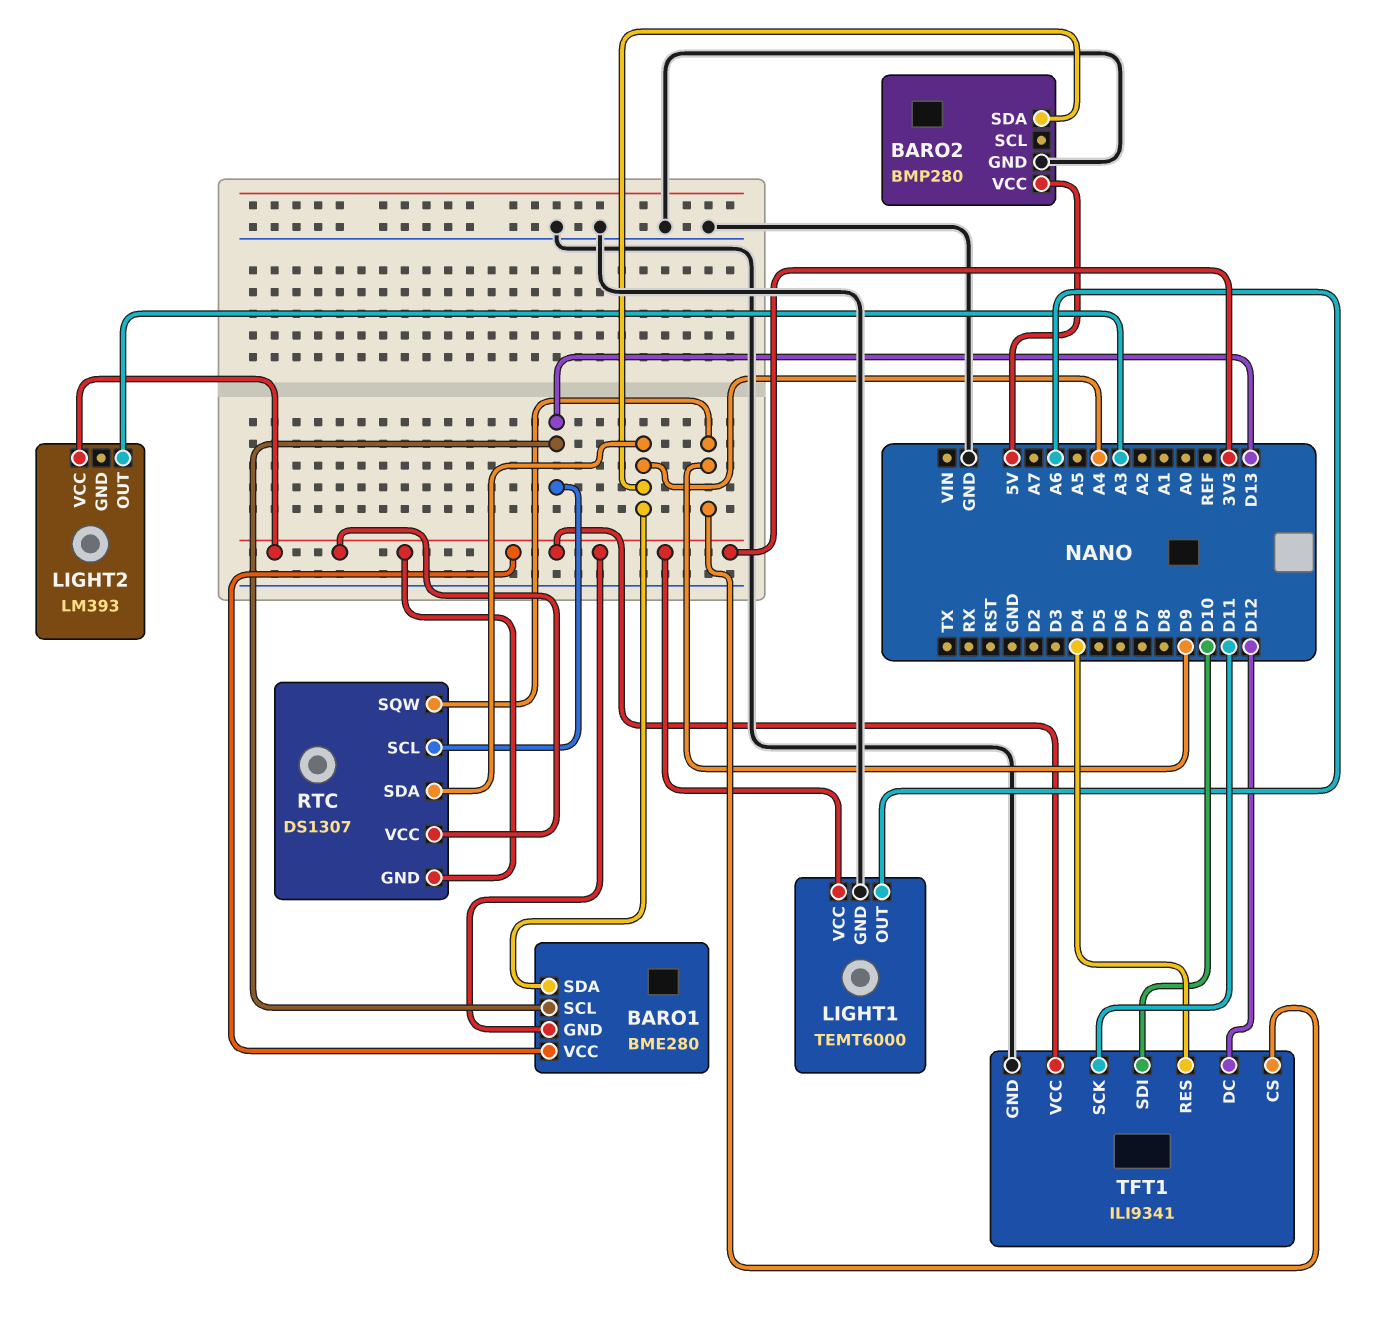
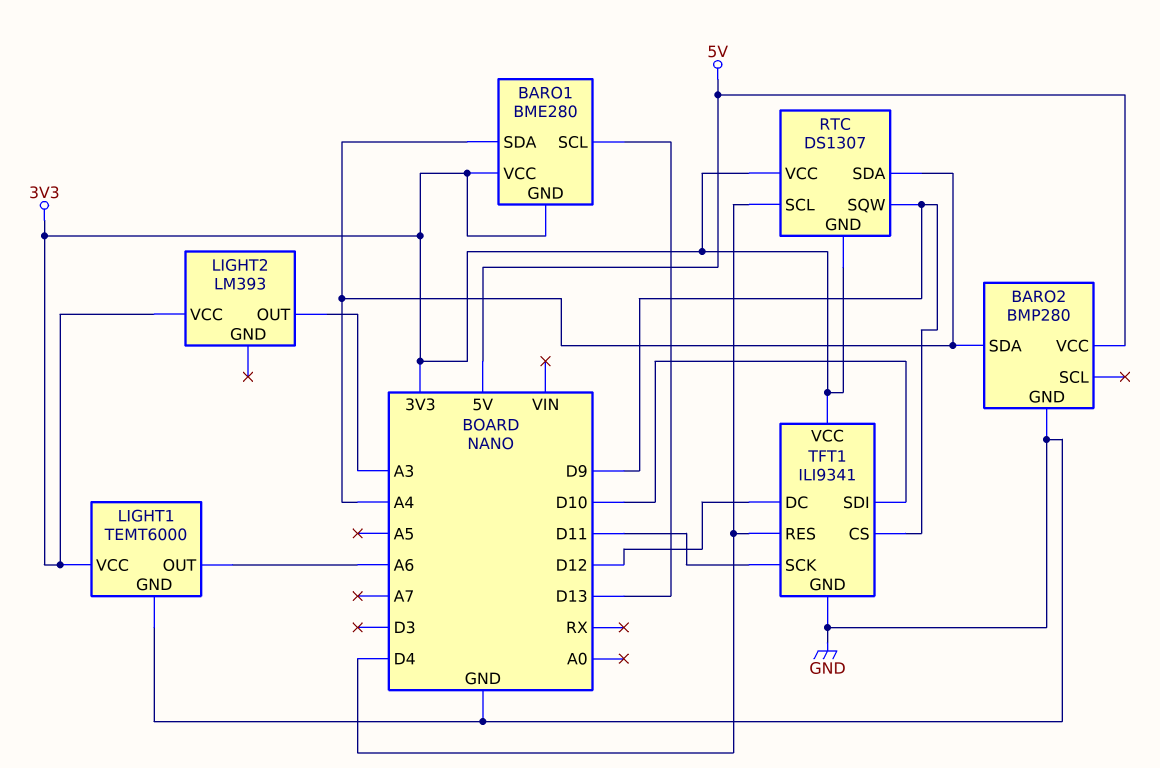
RTC pin SCL: D13 -> D4

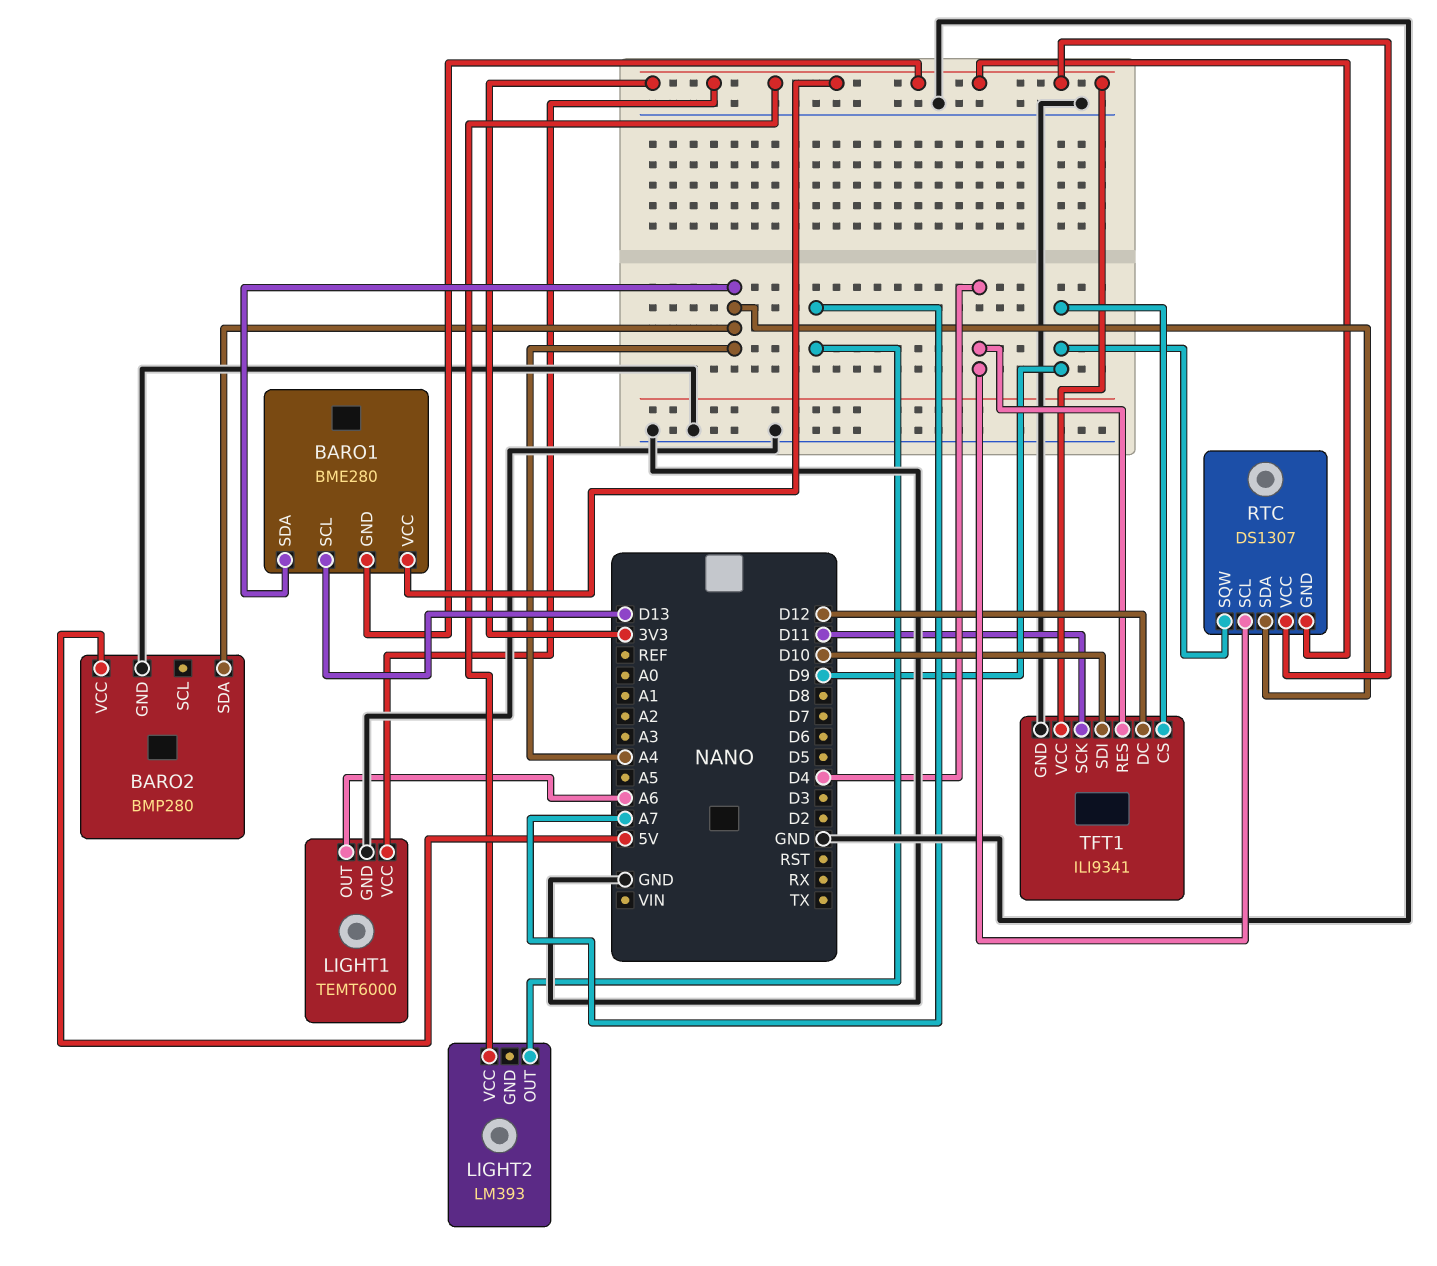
LIGHT2 pin OUT: A3 -> A7

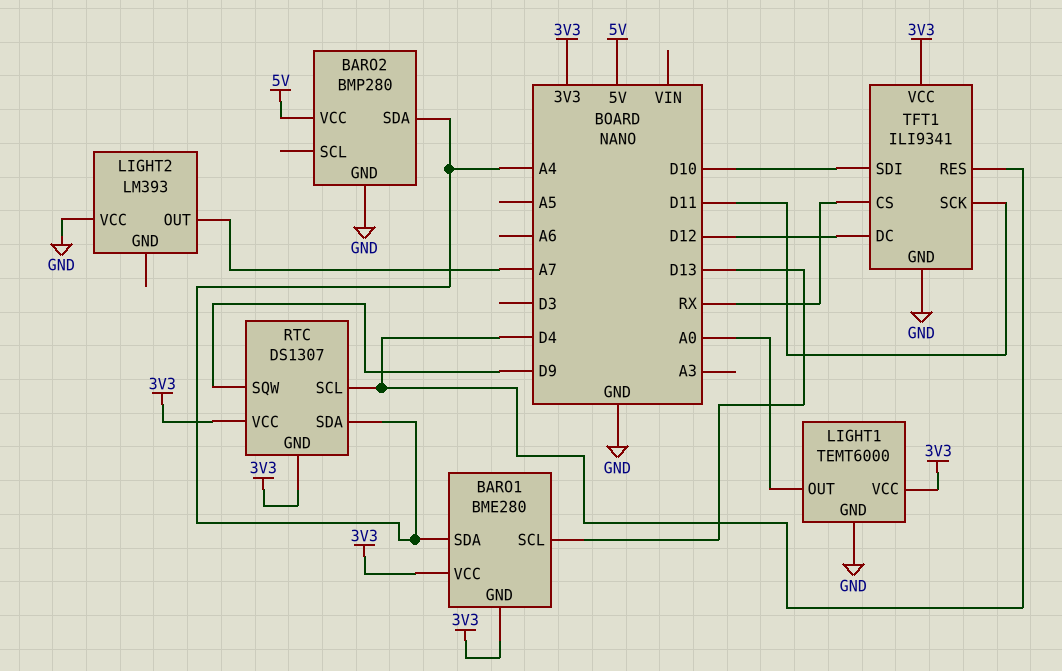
LIGHT1 pin OUT: A6 -> A0
LIGHT2 pin VCC: 3V3 -> GND
TFT1 pin CS: D9 -> RX

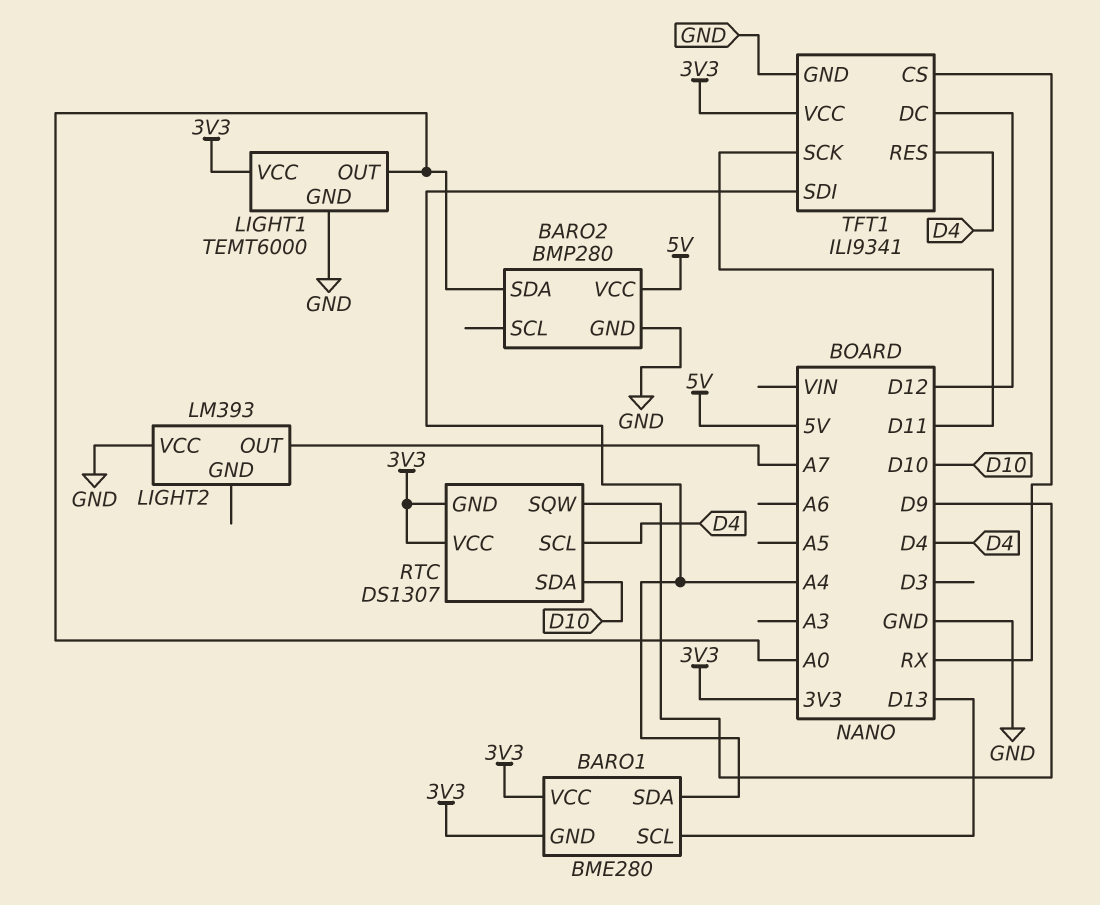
BARO2 pin SDA: A4 -> A0
RTC pin SDA: A4 -> D10
TFT1 pin SDI: D10 -> A4

